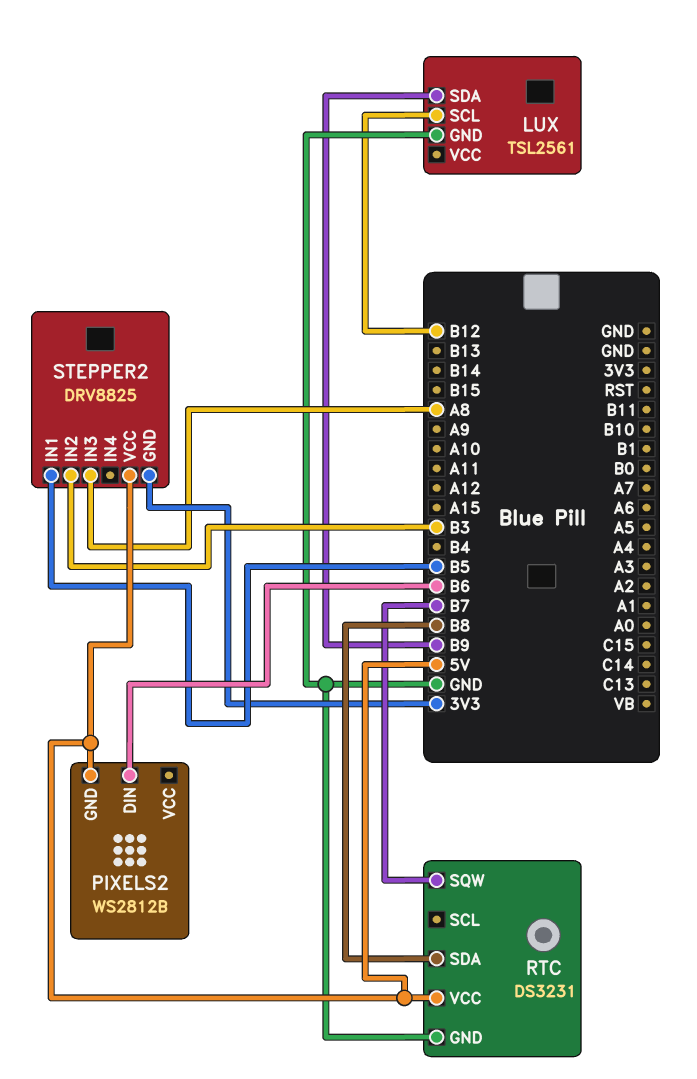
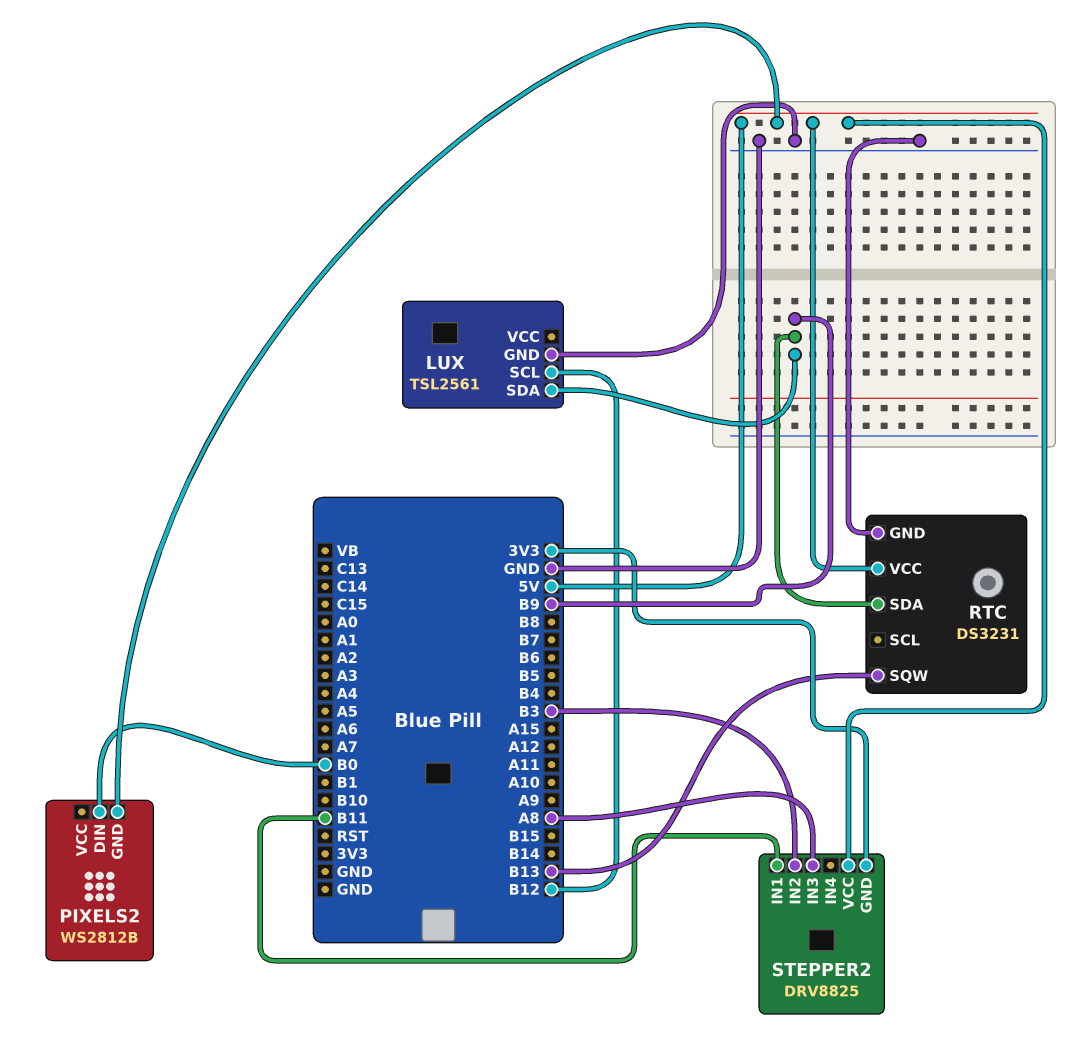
PIXELS2 pin DIN: B6 -> B0
RTC pin SDA: B8 -> B9
RTC pin SQW: B7 -> B13
STEPPER2 pin IN1: B5 -> B11

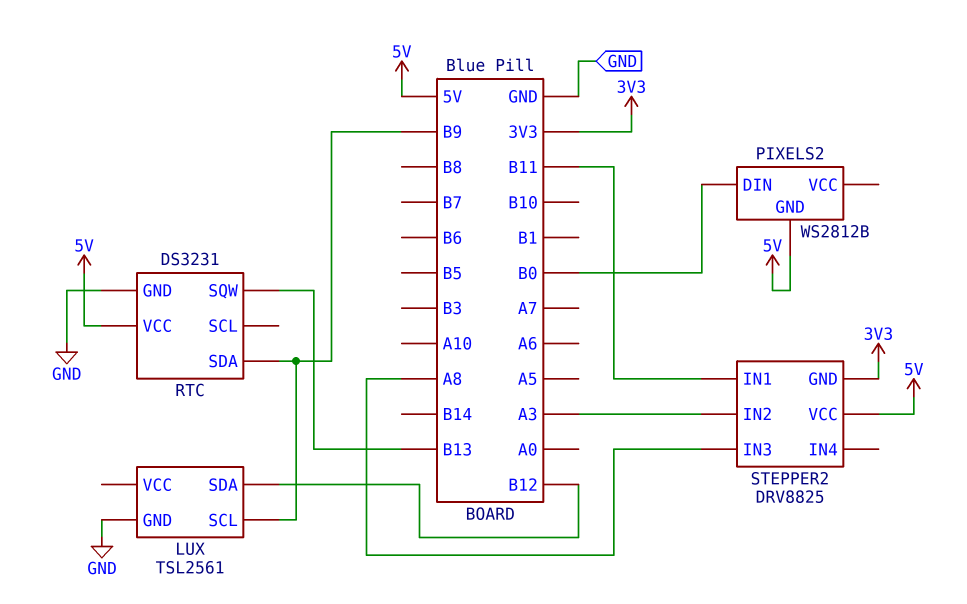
LUX pin SCL: B12 -> B9
LUX pin SDA: B9 -> B12
STEPPER2 pin IN2: B3 -> A3

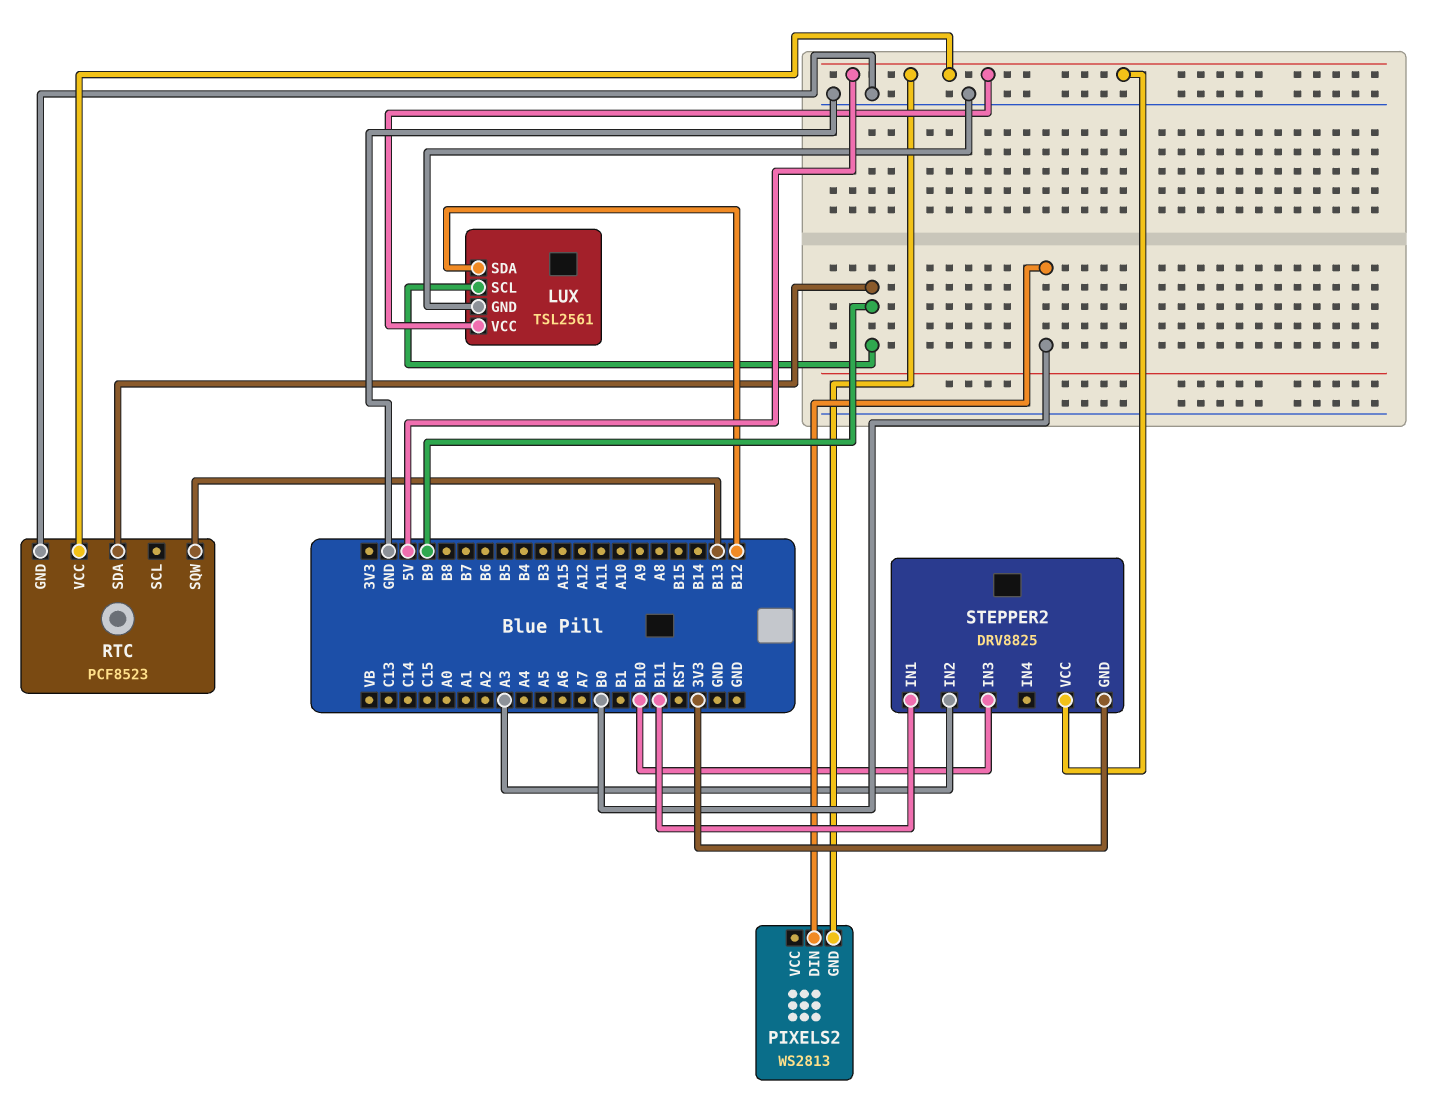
LUX pin VCC: none -> 5V
PIXELS2: WS2812B -> WS2813
RTC: DS3231 -> PCF8523
STEPPER2 pin IN3: A8 -> B10

